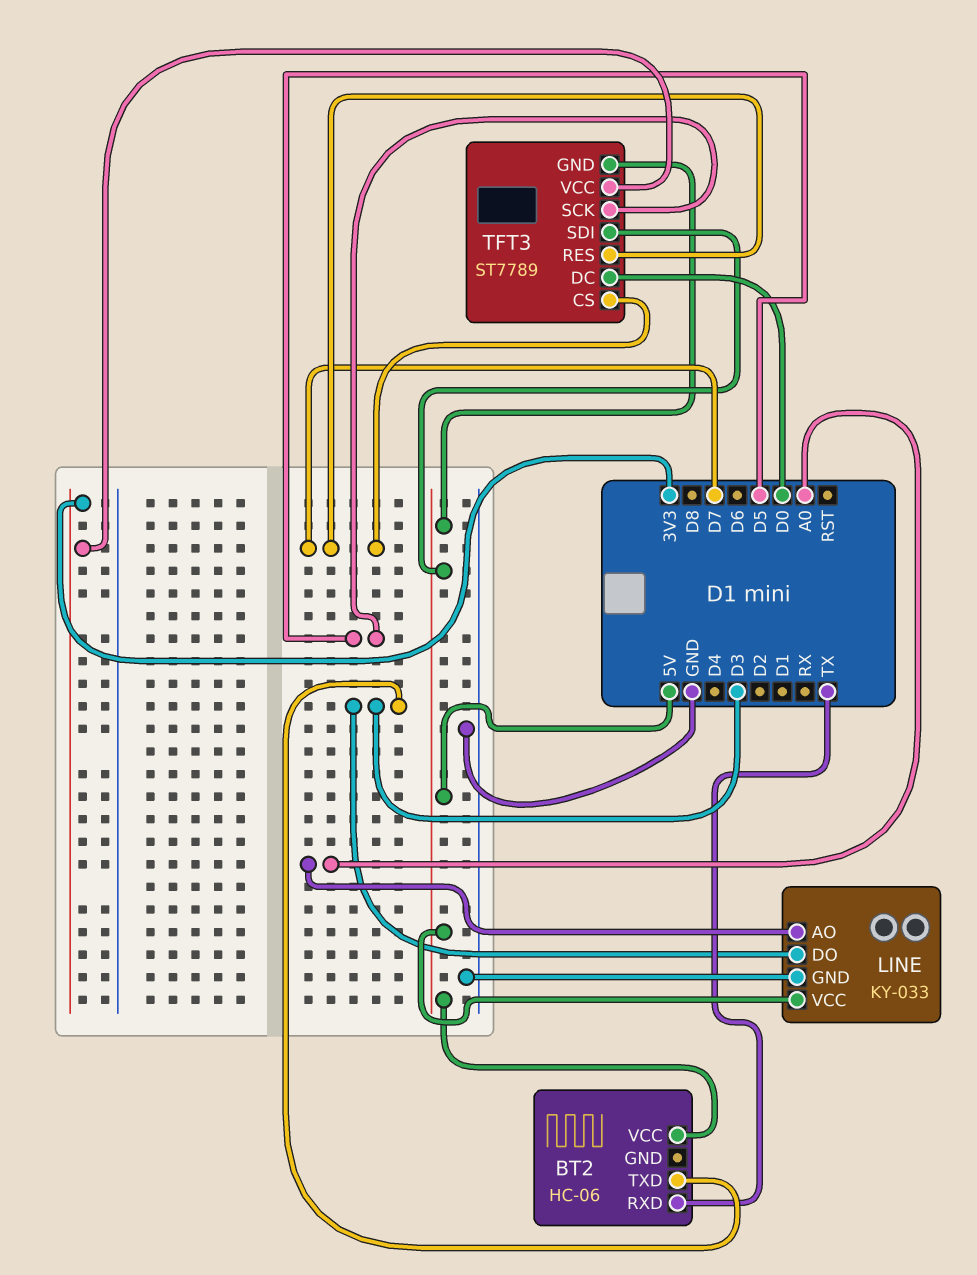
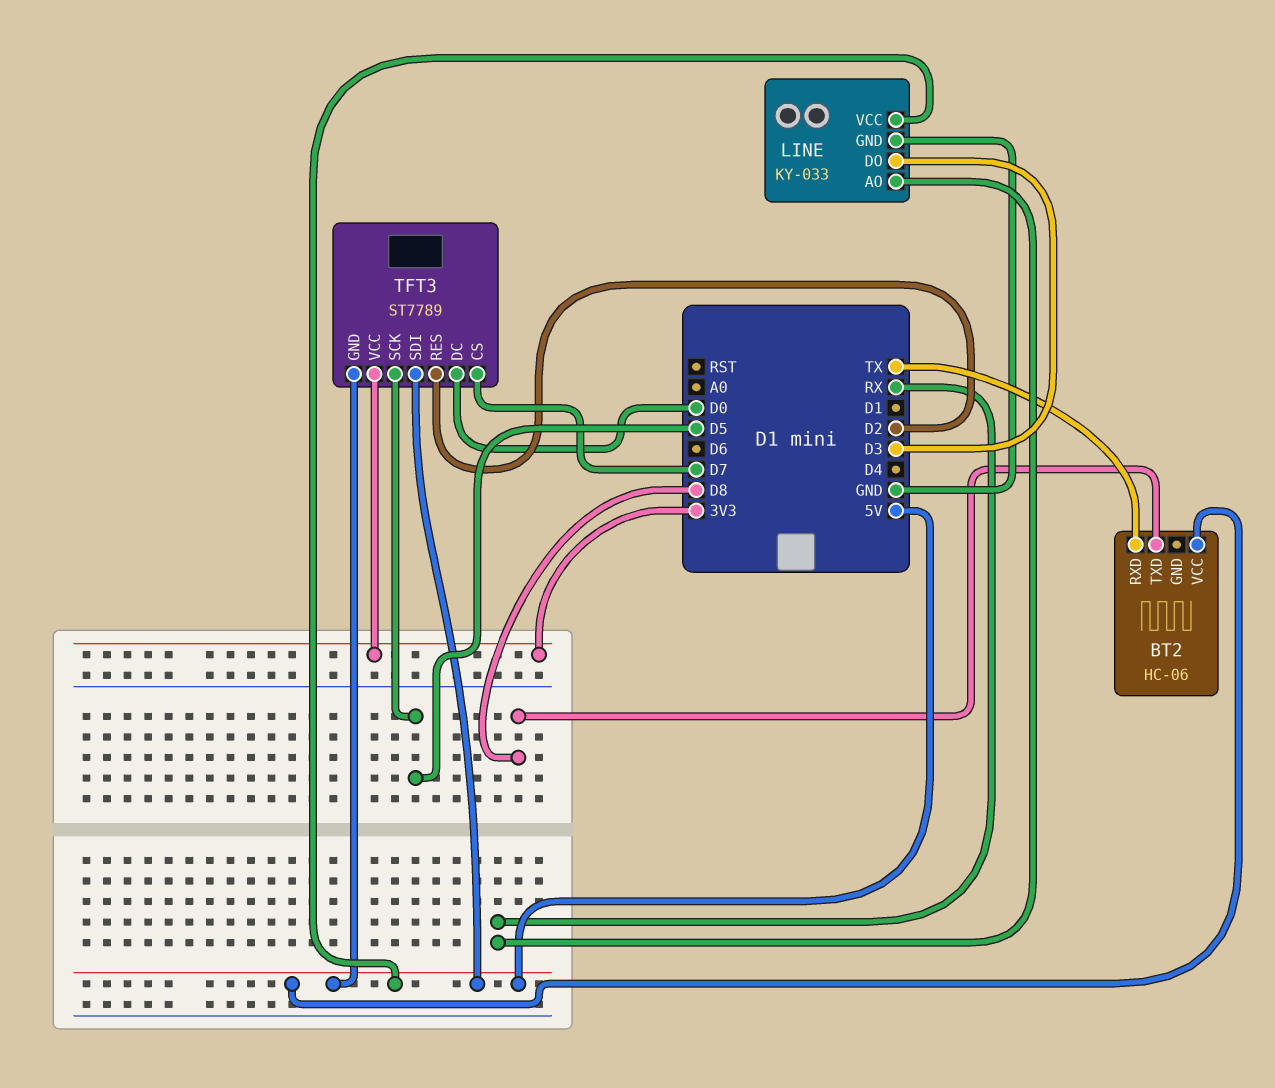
BT2 pin TXD: D3 -> D8
LINE pin AO: A0 -> RX
TFT3 pin RES: D7 -> D2

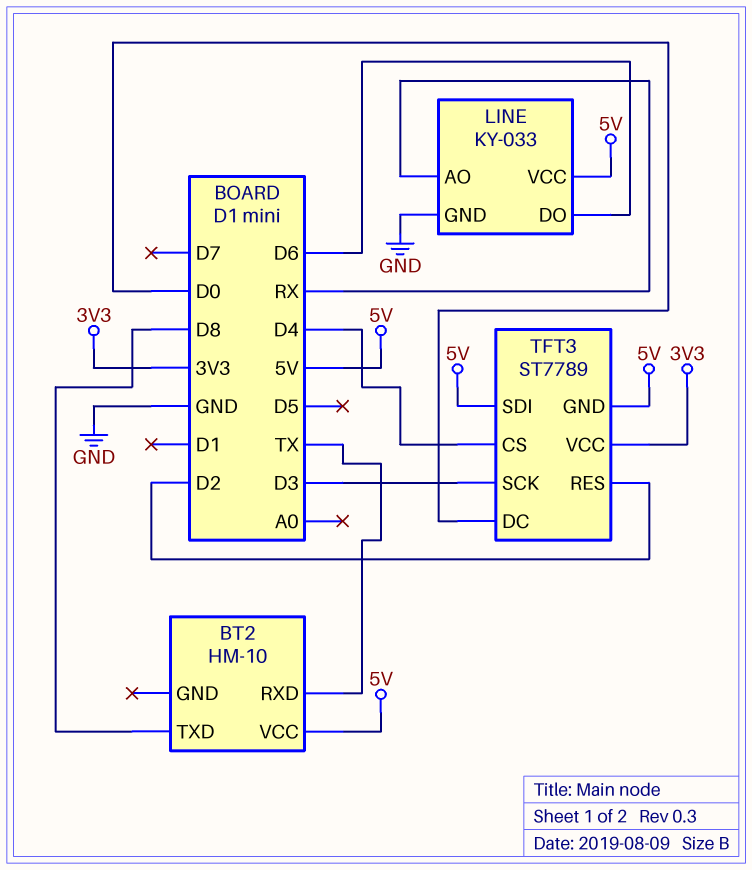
BT2: HC-06 -> HM-10
LINE pin DO: D3 -> D6
TFT3 pin CS: D7 -> D4
TFT3 pin SCK: D5 -> D3

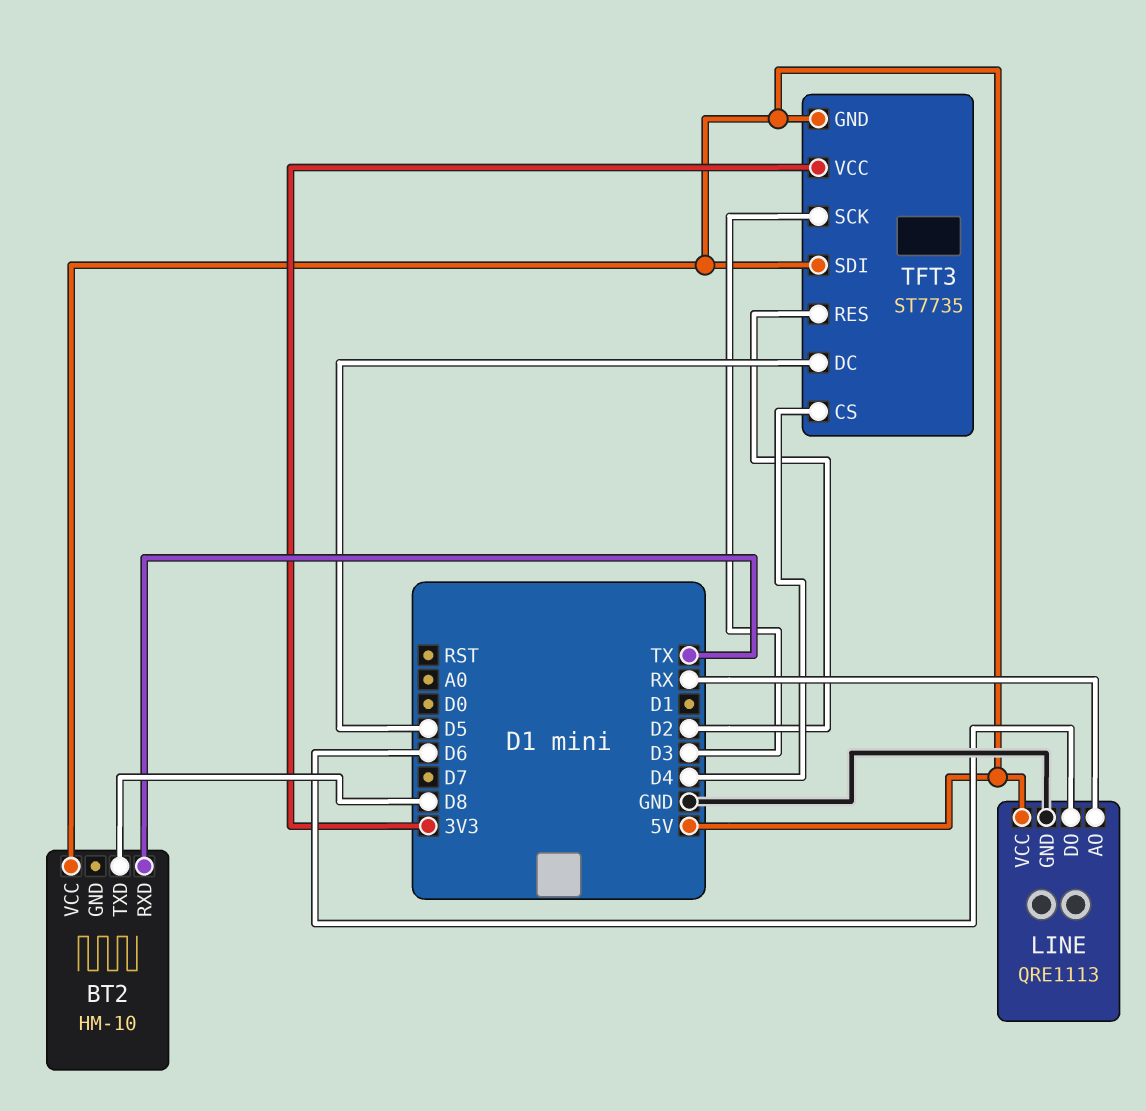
LINE: KY-033 -> QRE1113
TFT3: ST7789 -> ST7735
TFT3 pin DC: D0 -> D5

